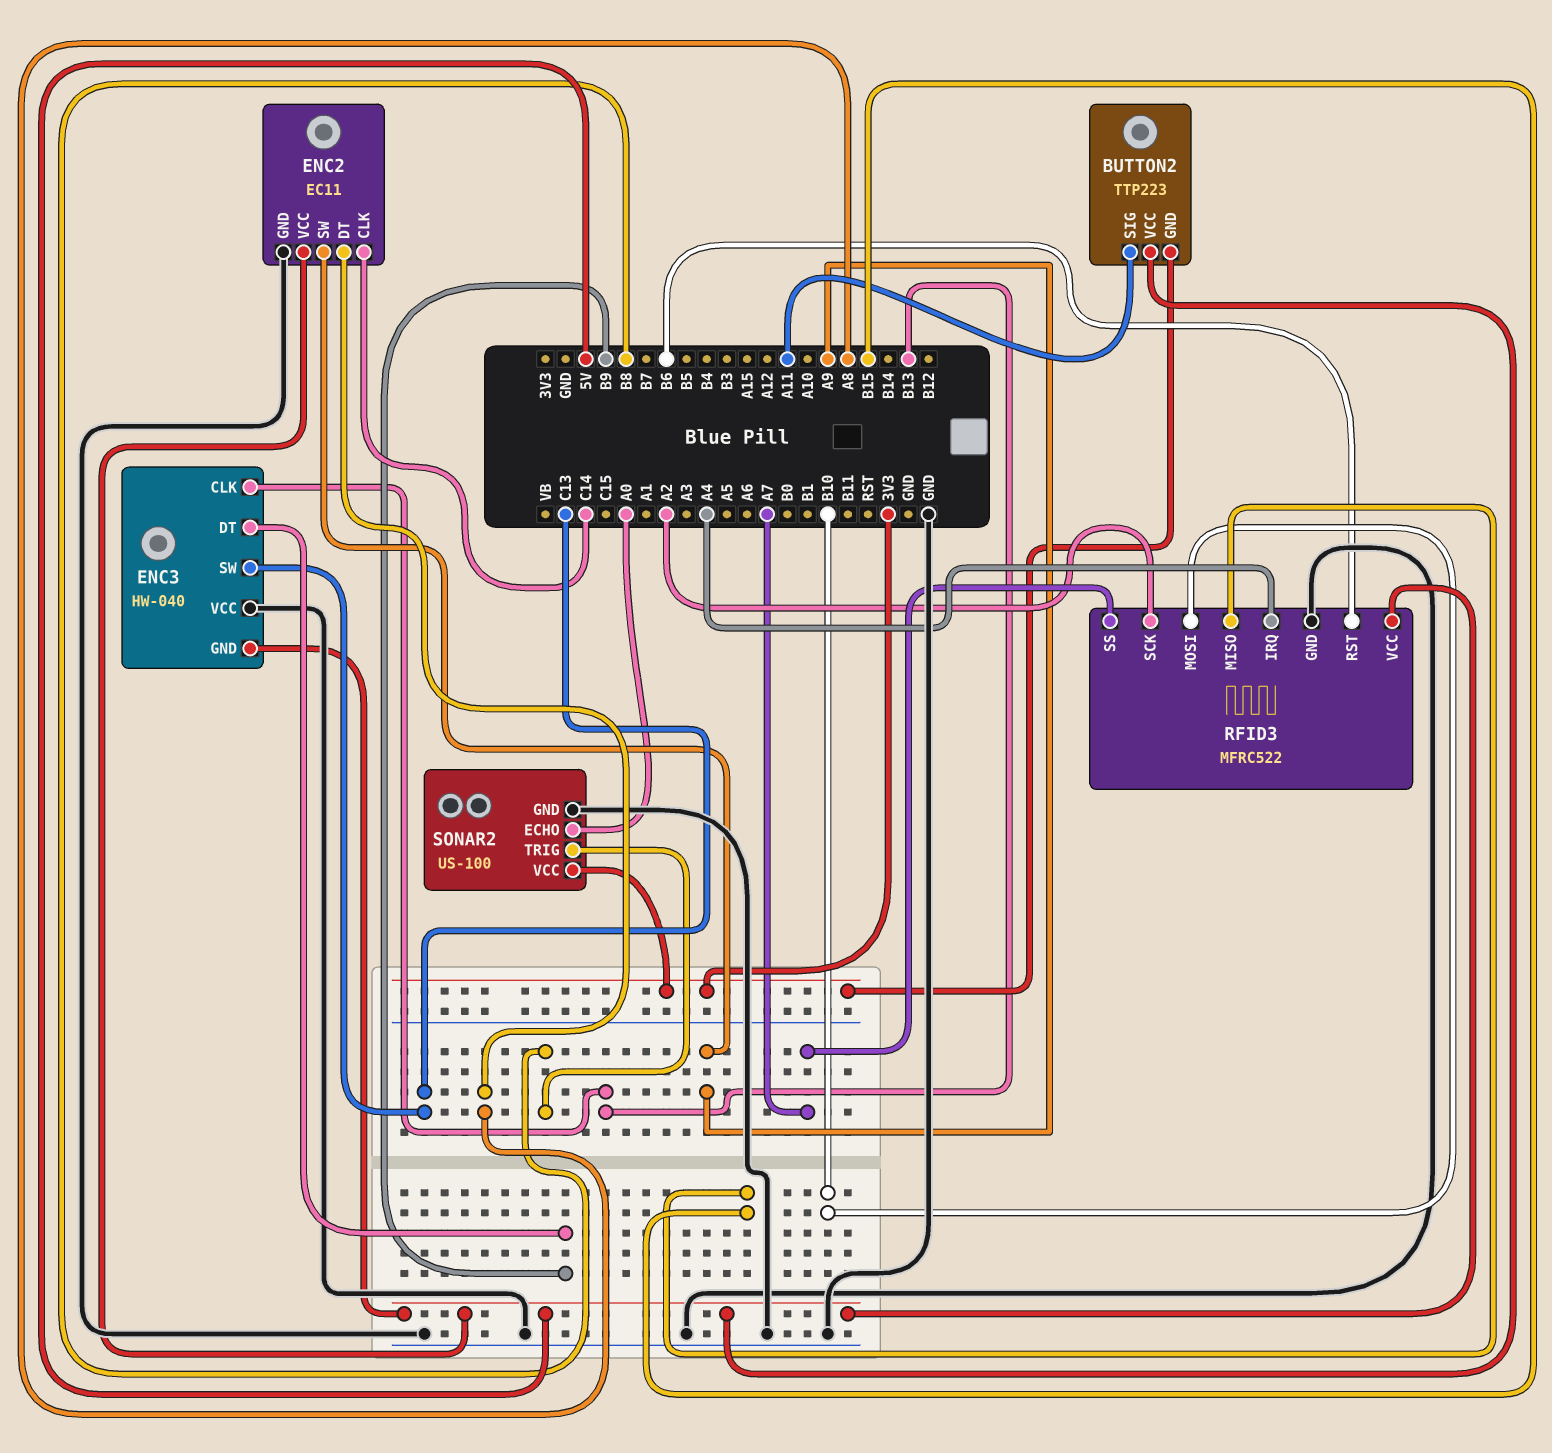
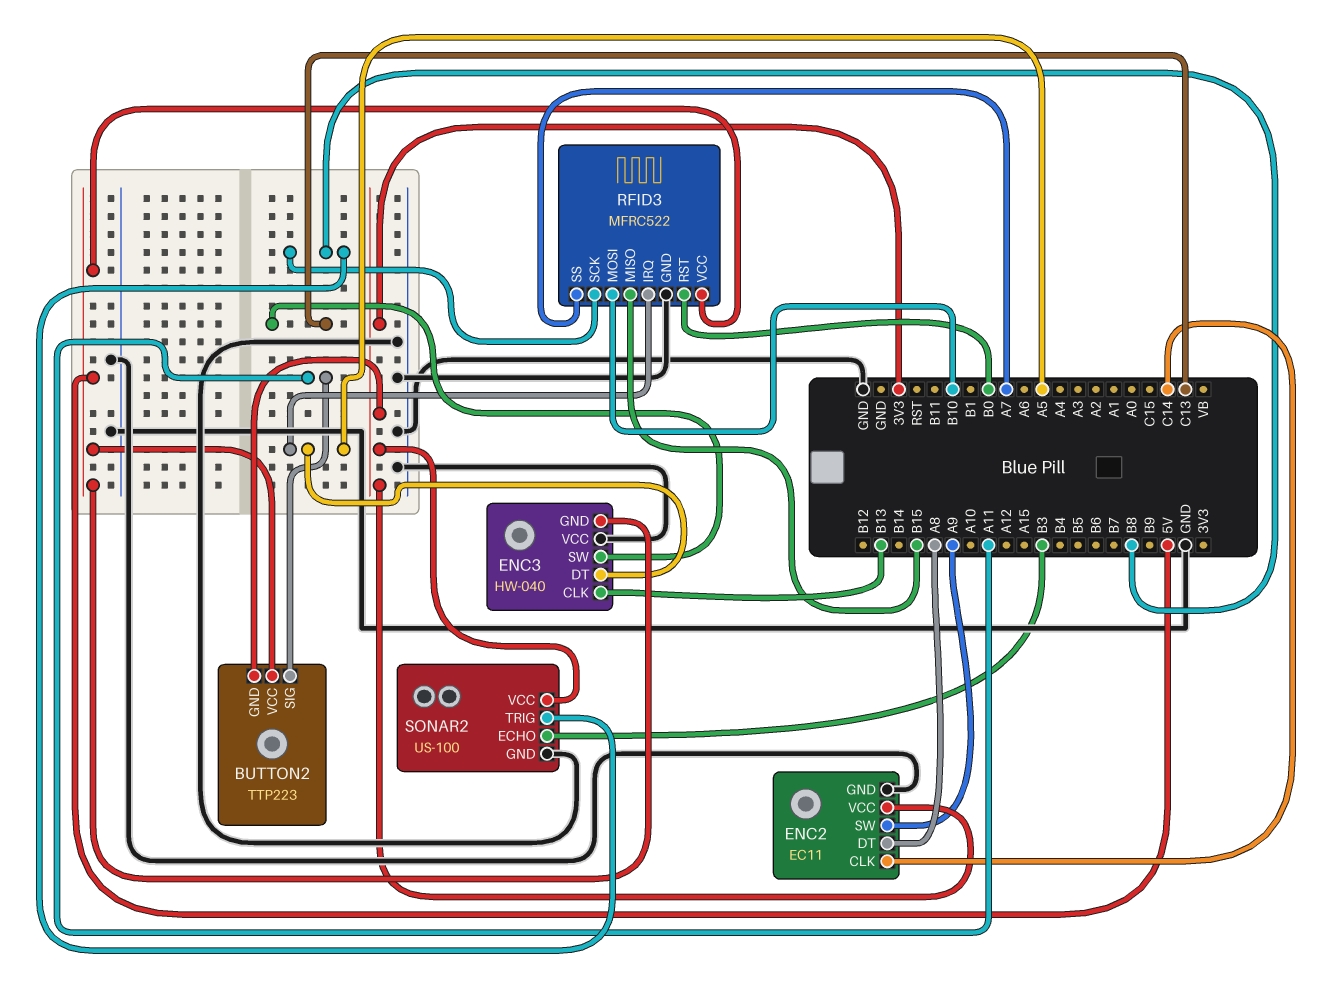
ENC2 pin VCC: 5V -> 3V3
ENC3 pin DT: B9 -> A5
RFID3 pin IRQ: A4 -> A5
RFID3 pin RST: B6 -> B0
RFID3 pin SCK: A2 -> B8
SONAR2 pin ECHO: A0 -> B3

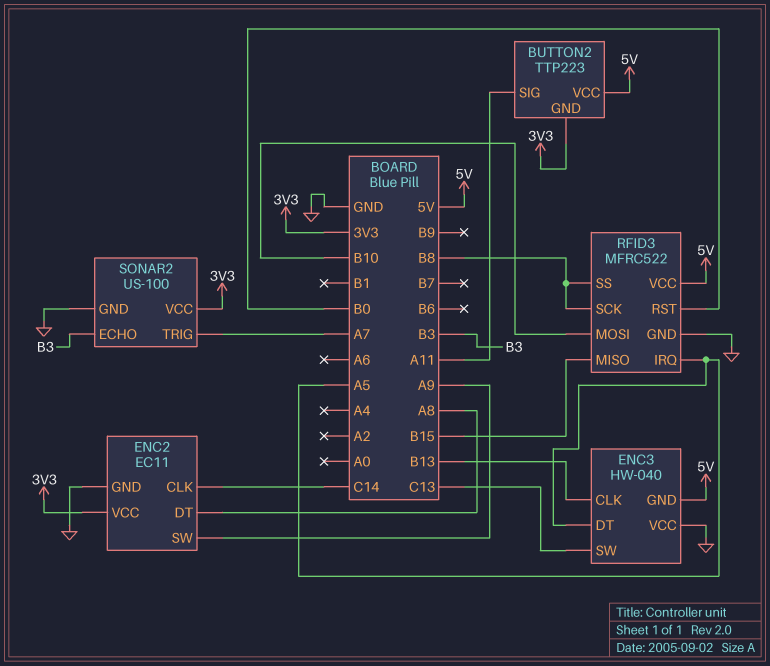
RFID3 pin SS: A7 -> B8
SONAR2 pin TRIG: B8 -> A7

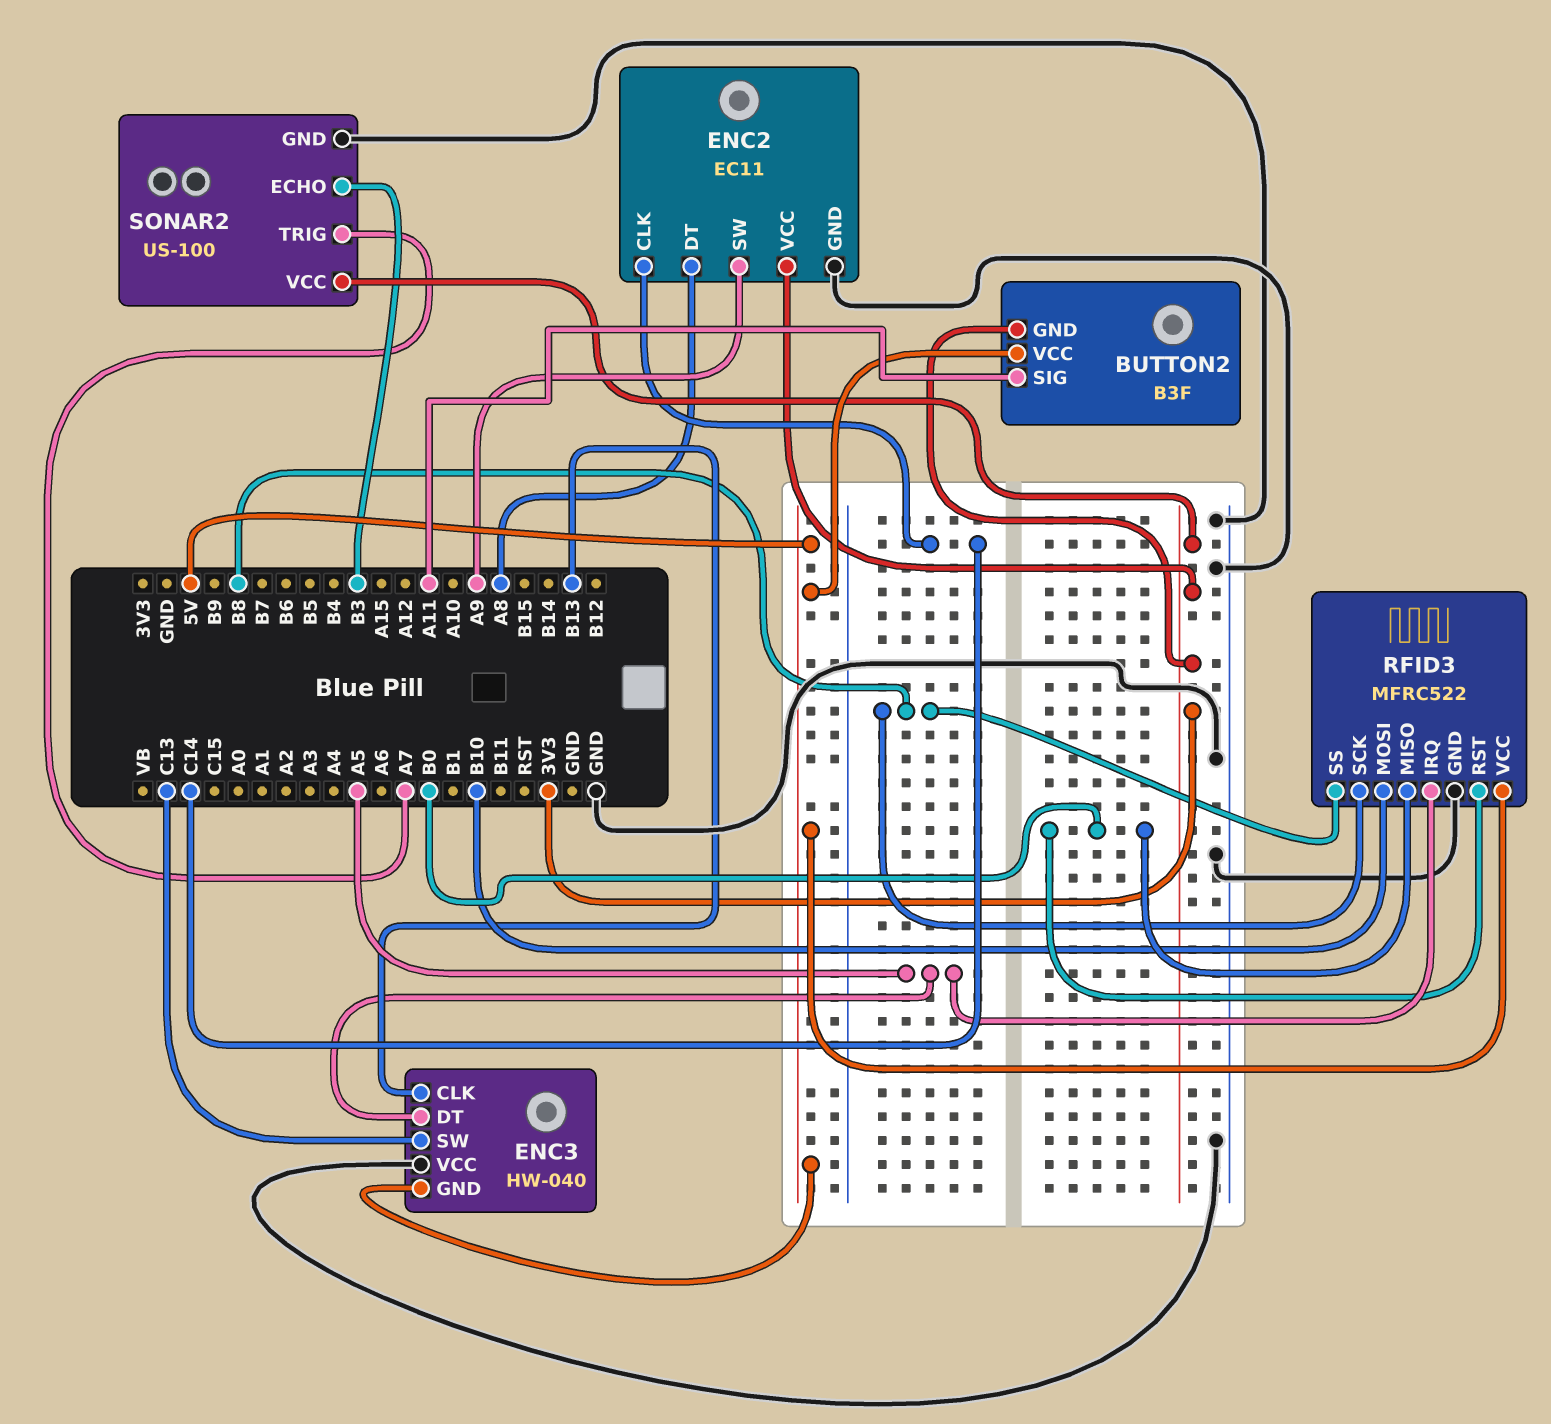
BUTTON2: TTP223 -> B3F
RFID3 pin MISO: B15 -> B0

